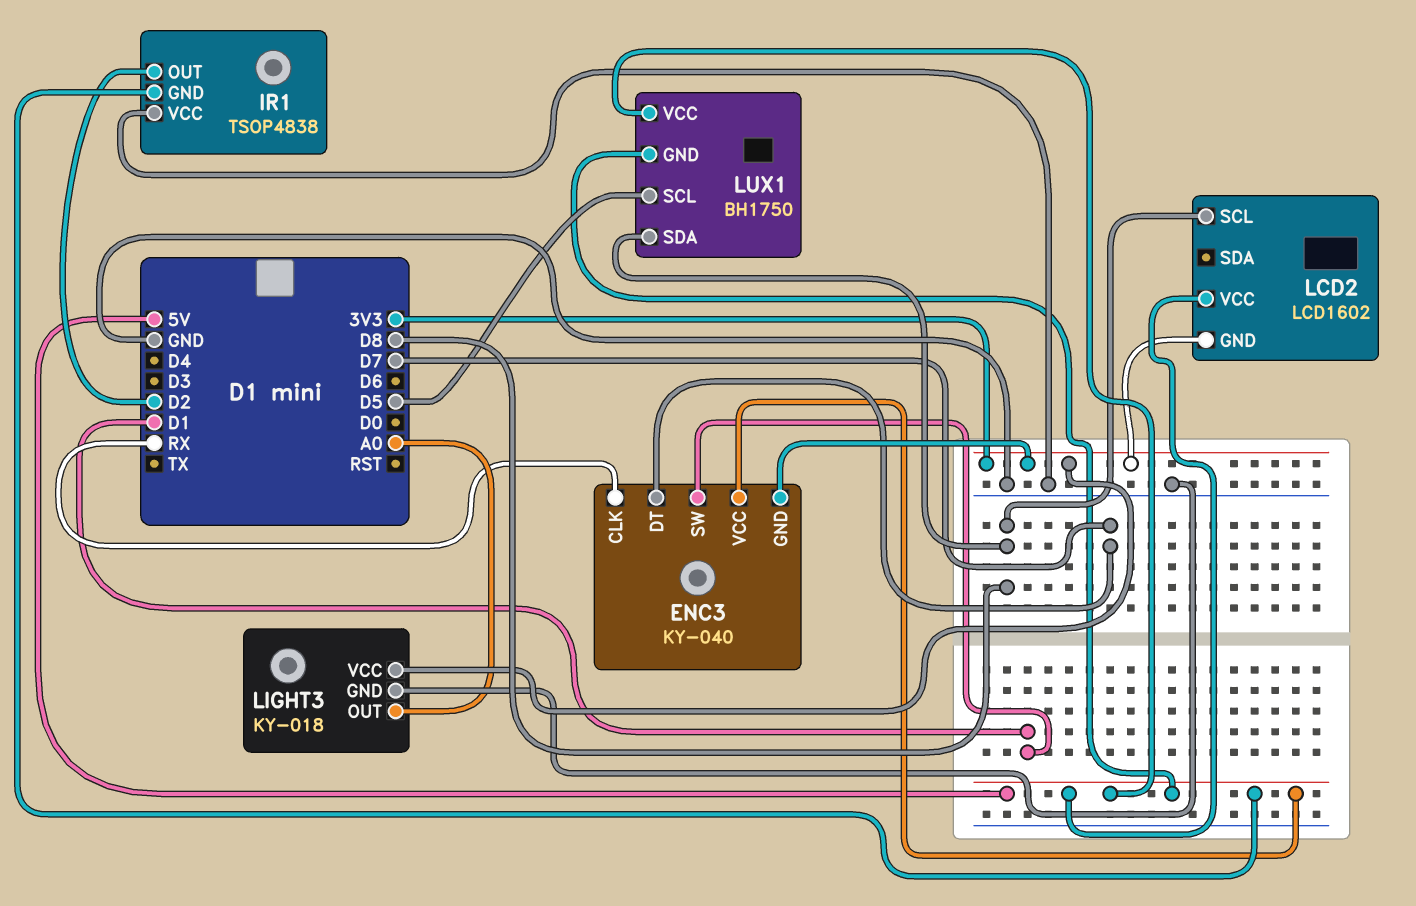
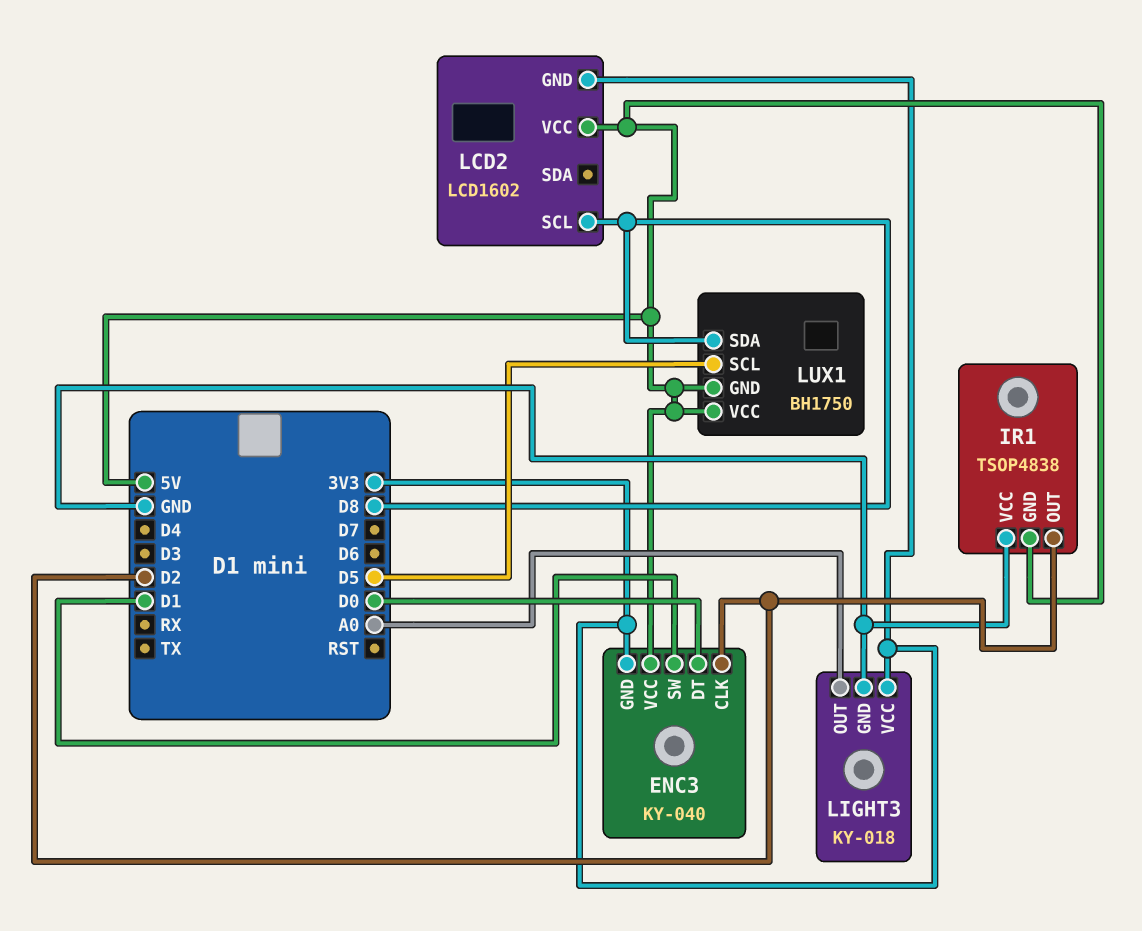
ENC3 pin CLK: RX -> D2
ENC3 pin DT: D7 -> D0

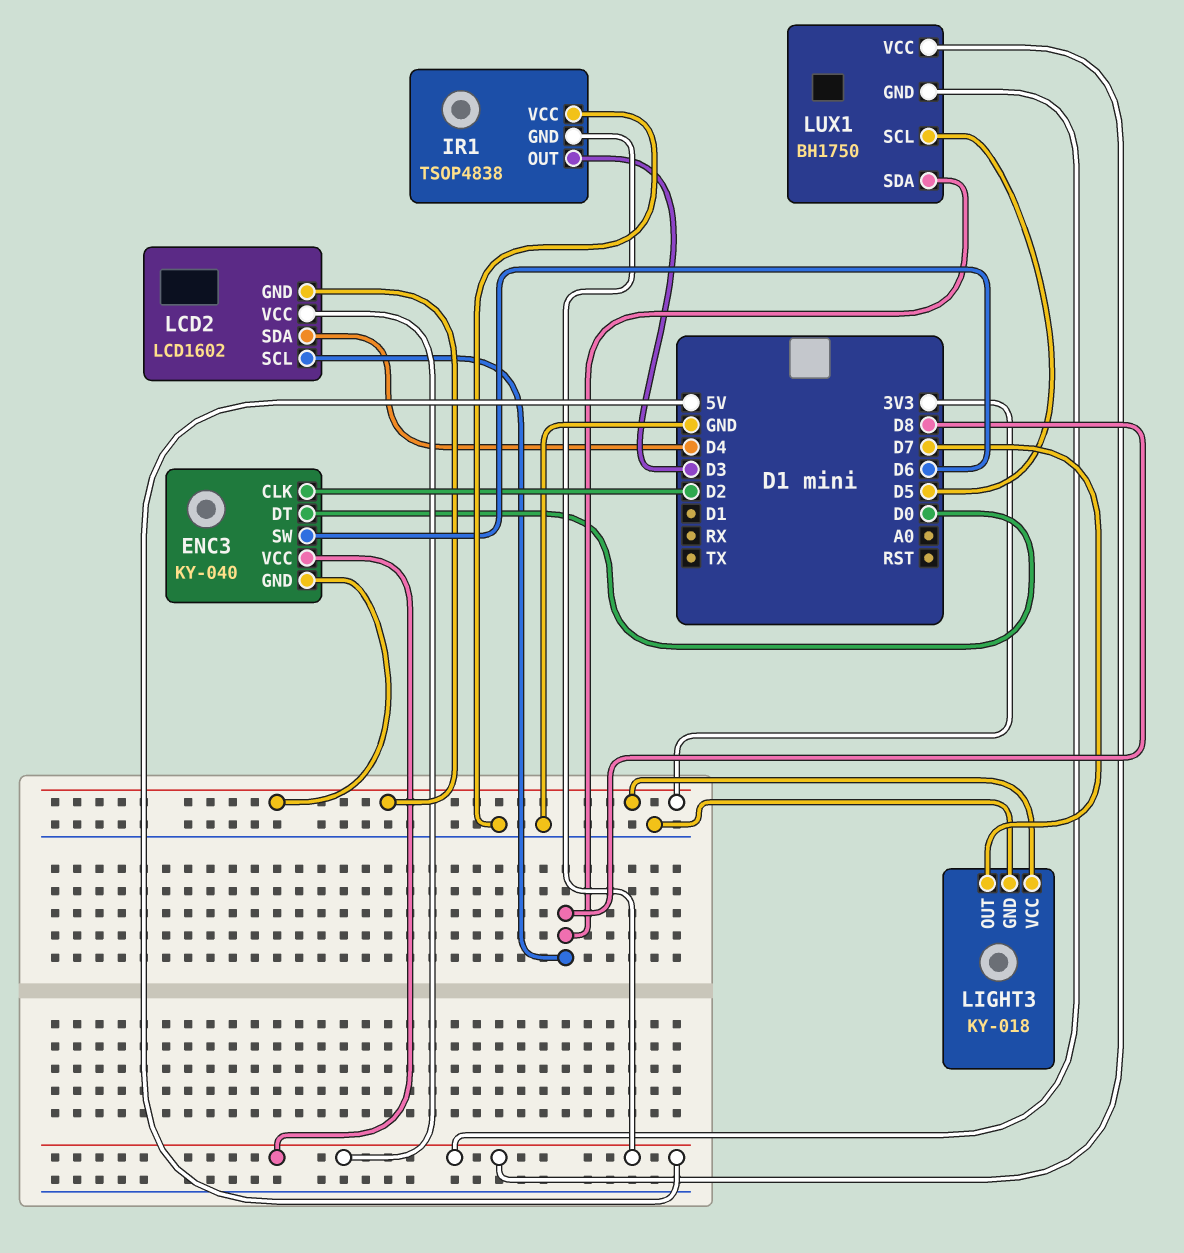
ENC3 pin SW: D1 -> D6
IR1 pin OUT: D2 -> D3
LCD2 pin SDA: none -> D4
LIGHT3 pin OUT: A0 -> D7

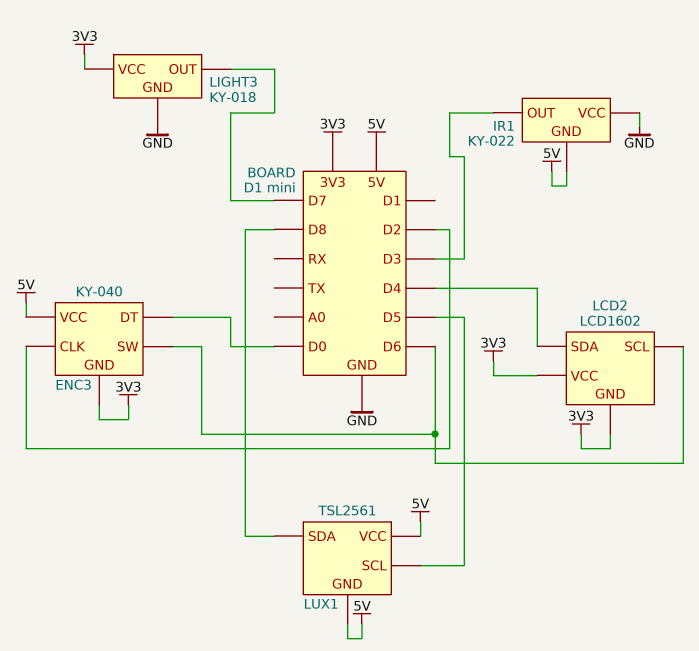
IR1: TSOP4838 -> KY-022
LCD2 pin SCL: D8 -> D6
LCD2 pin VCC: 5V -> 3V3
LUX1: BH1750 -> TSL2561

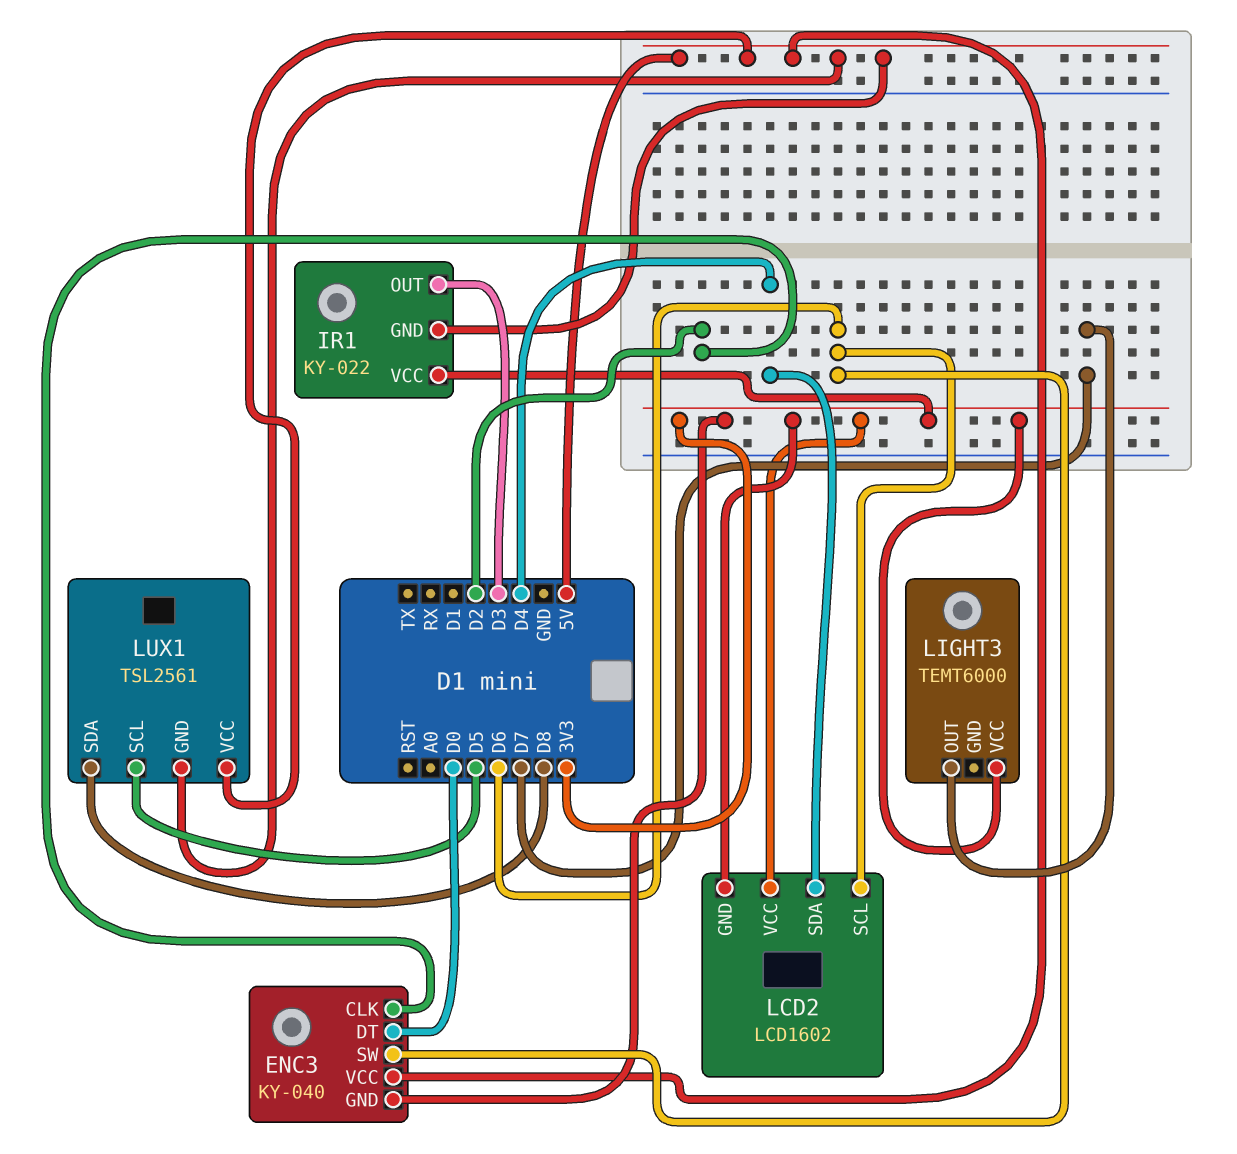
IR1 pin VCC: GND -> 3V3
LIGHT3: KY-018 -> TEMT6000
LIGHT3 pin GND: GND -> none

